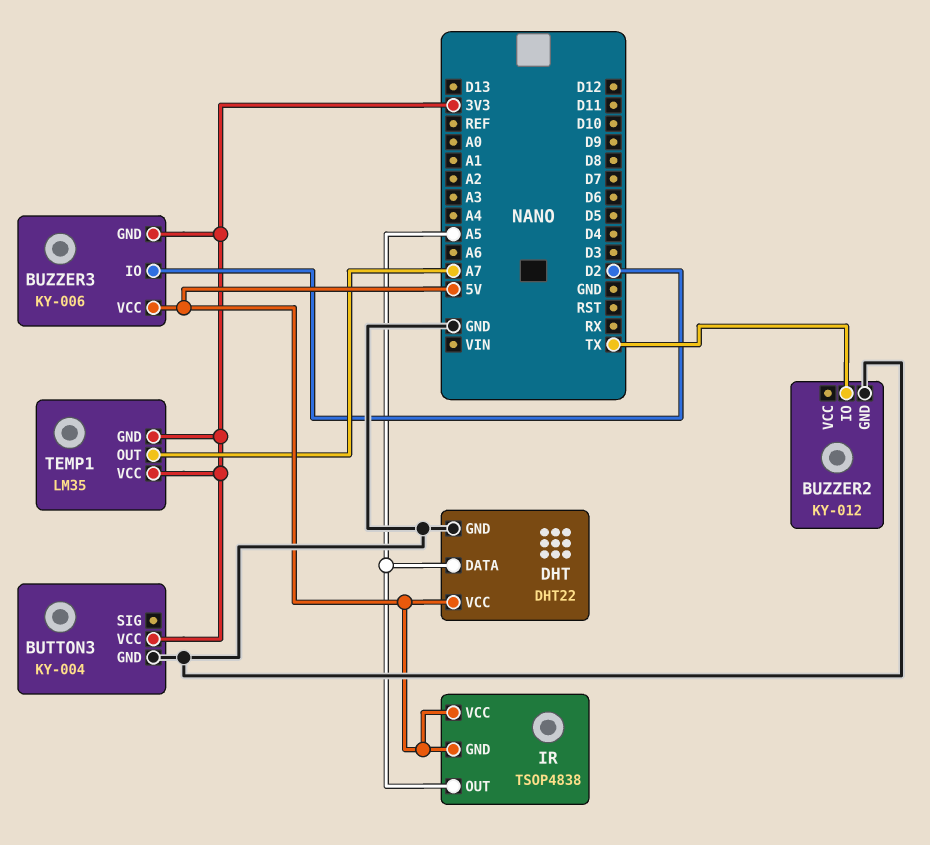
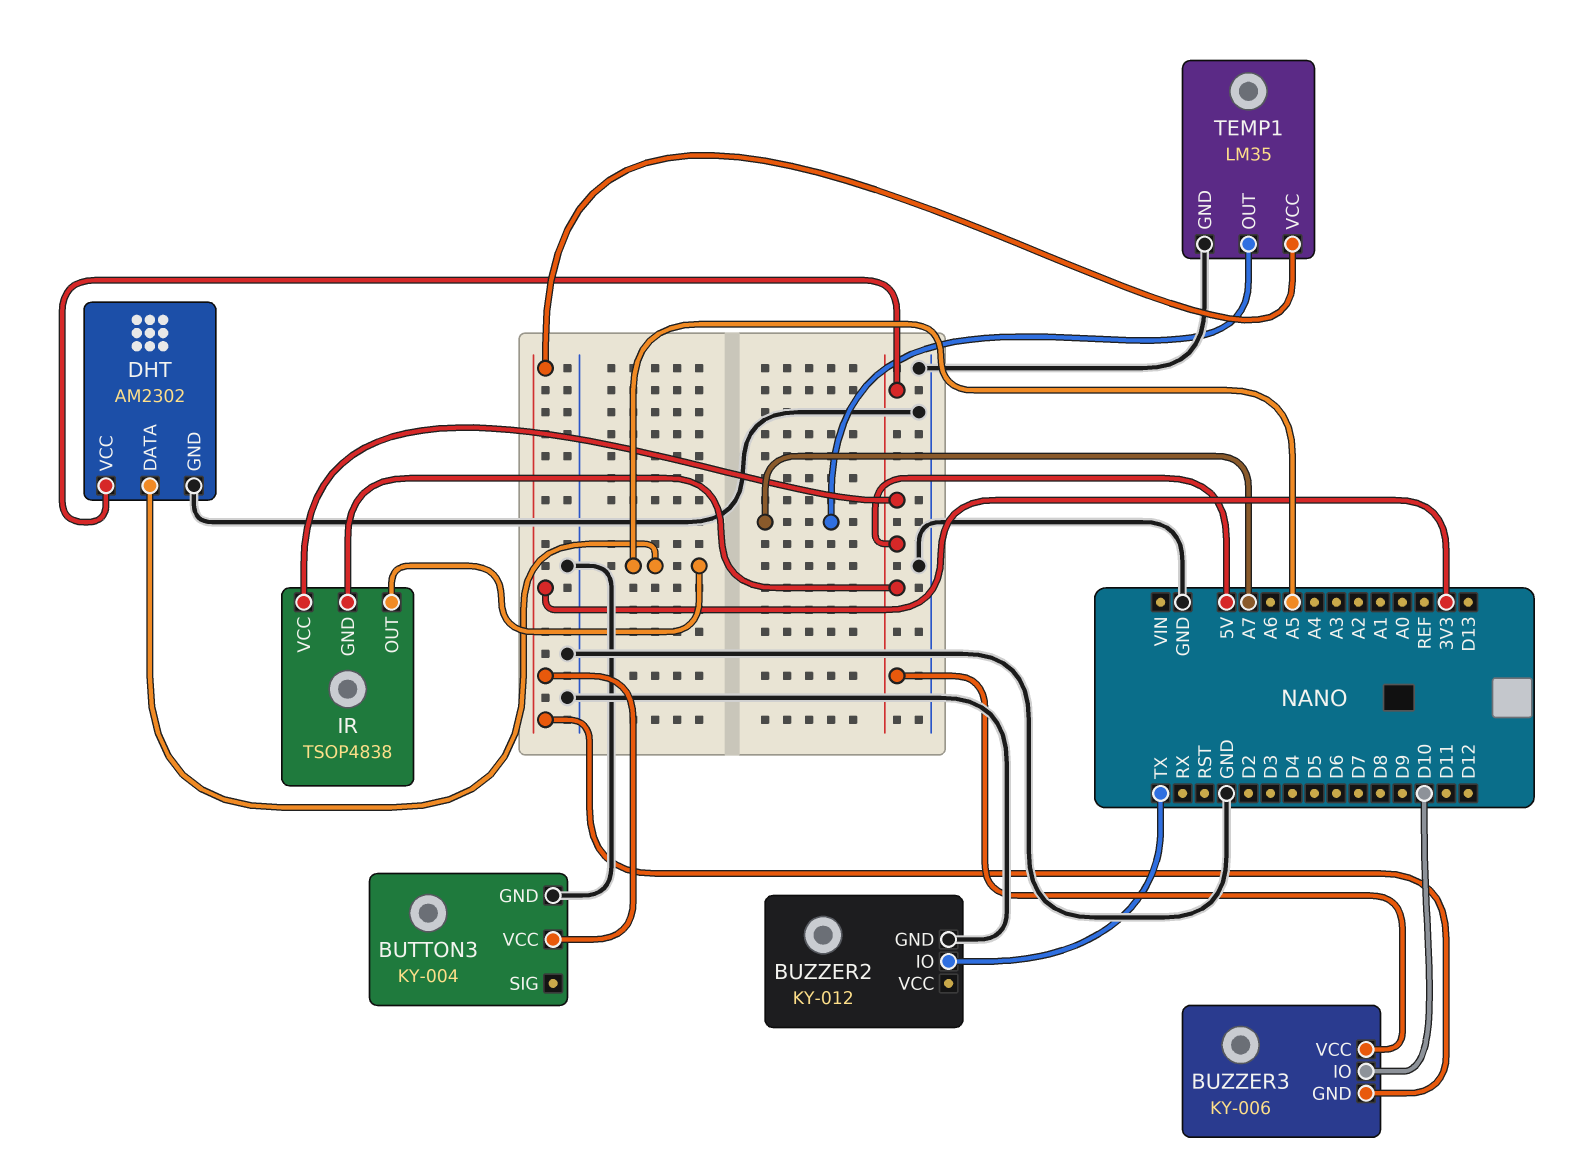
BUZZER3 pin IO: D2 -> D10
DHT: DHT22 -> AM2302
TEMP1 pin GND: 3V3 -> GND

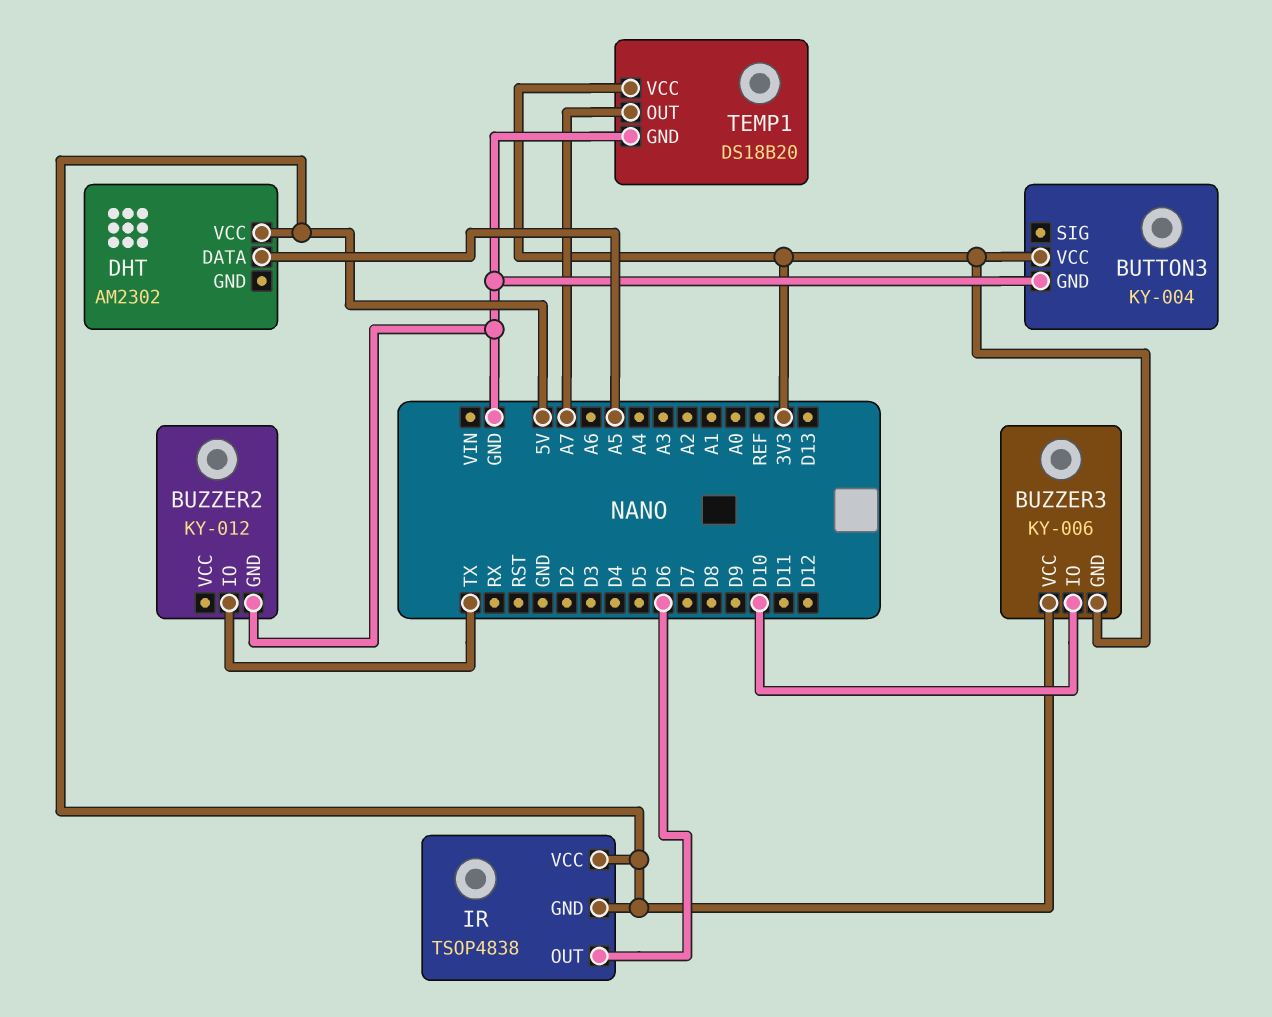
DHT pin GND: GND -> none
IR pin OUT: A5 -> D6
TEMP1: LM35 -> DS18B20

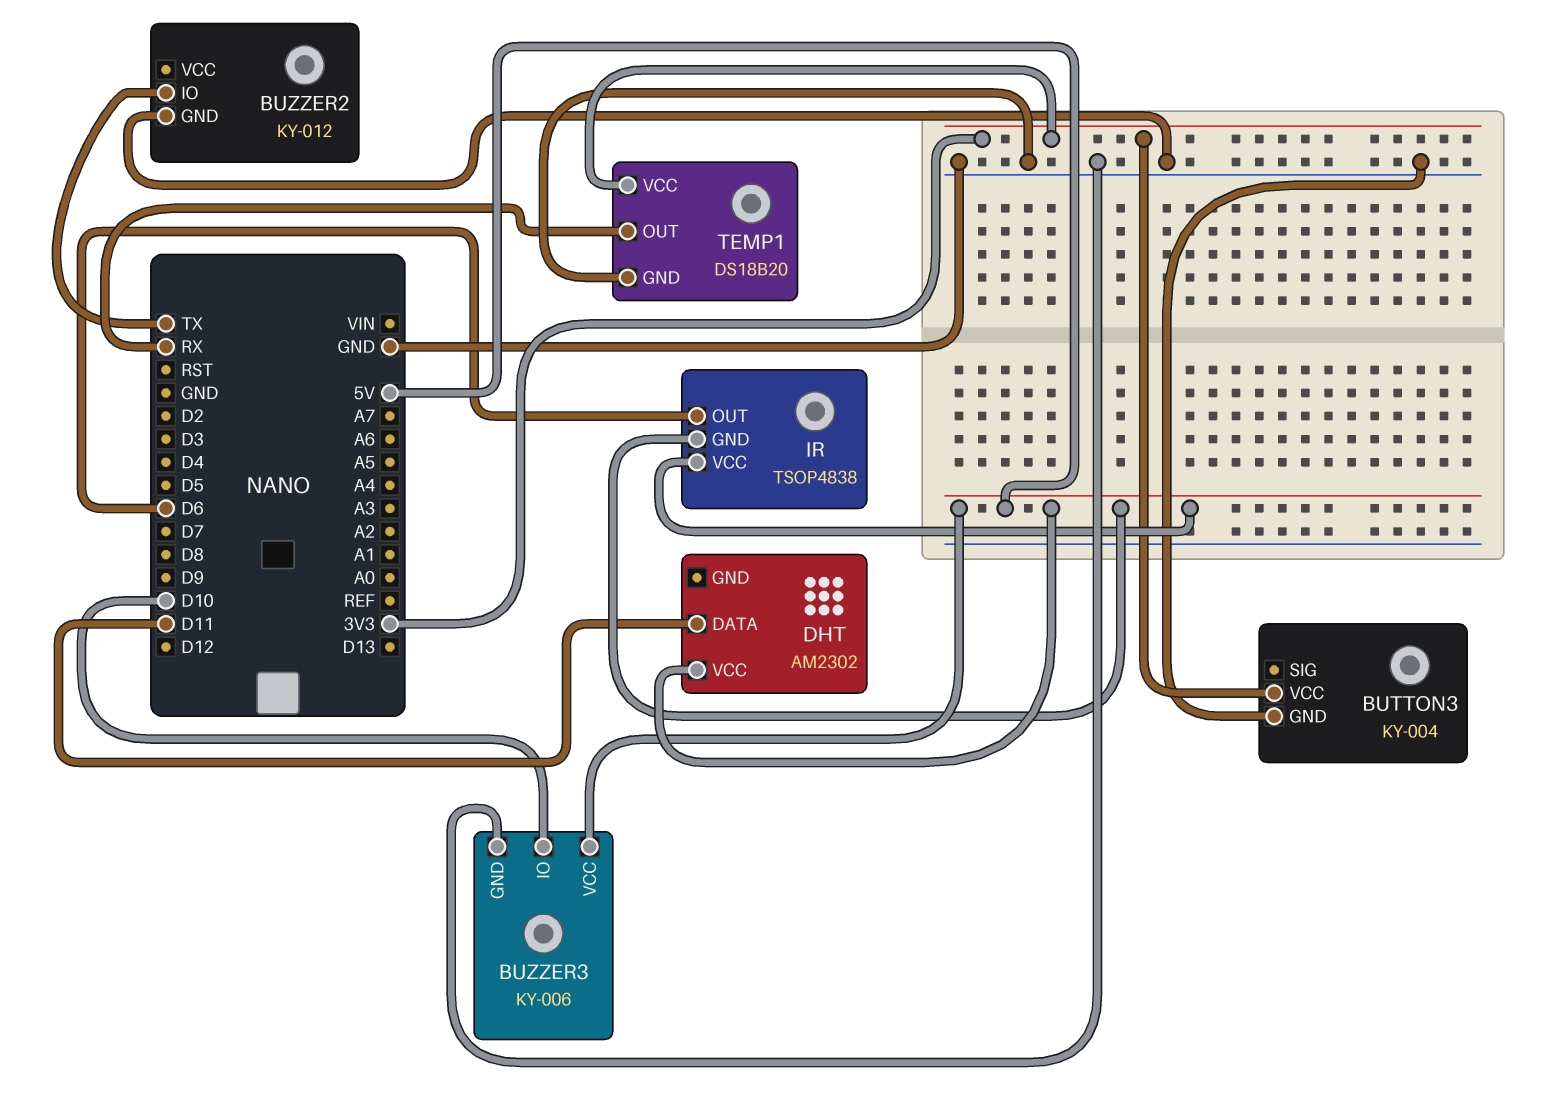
BUZZER3 pin GND: 3V3 -> GND
DHT pin DATA: A5 -> D11
TEMP1 pin OUT: A7 -> RX

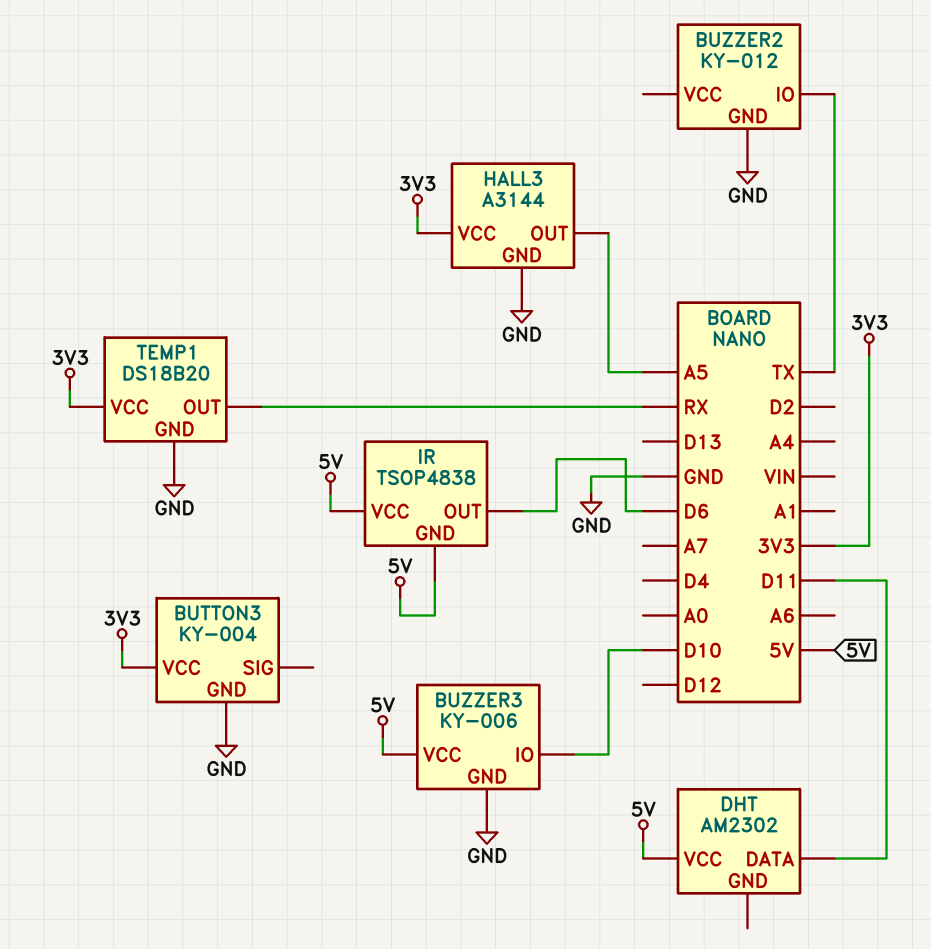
HALL3: none -> A3144
HALL3 pin GND: none -> GND
HALL3 pin OUT: none -> A5
HALL3 pin VCC: none -> 3V3

